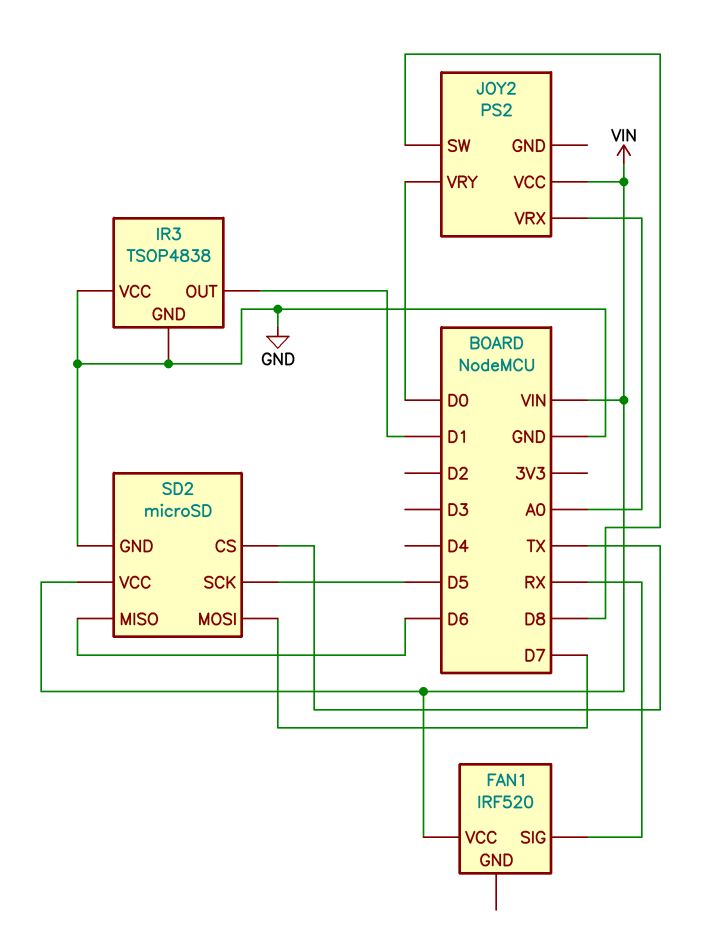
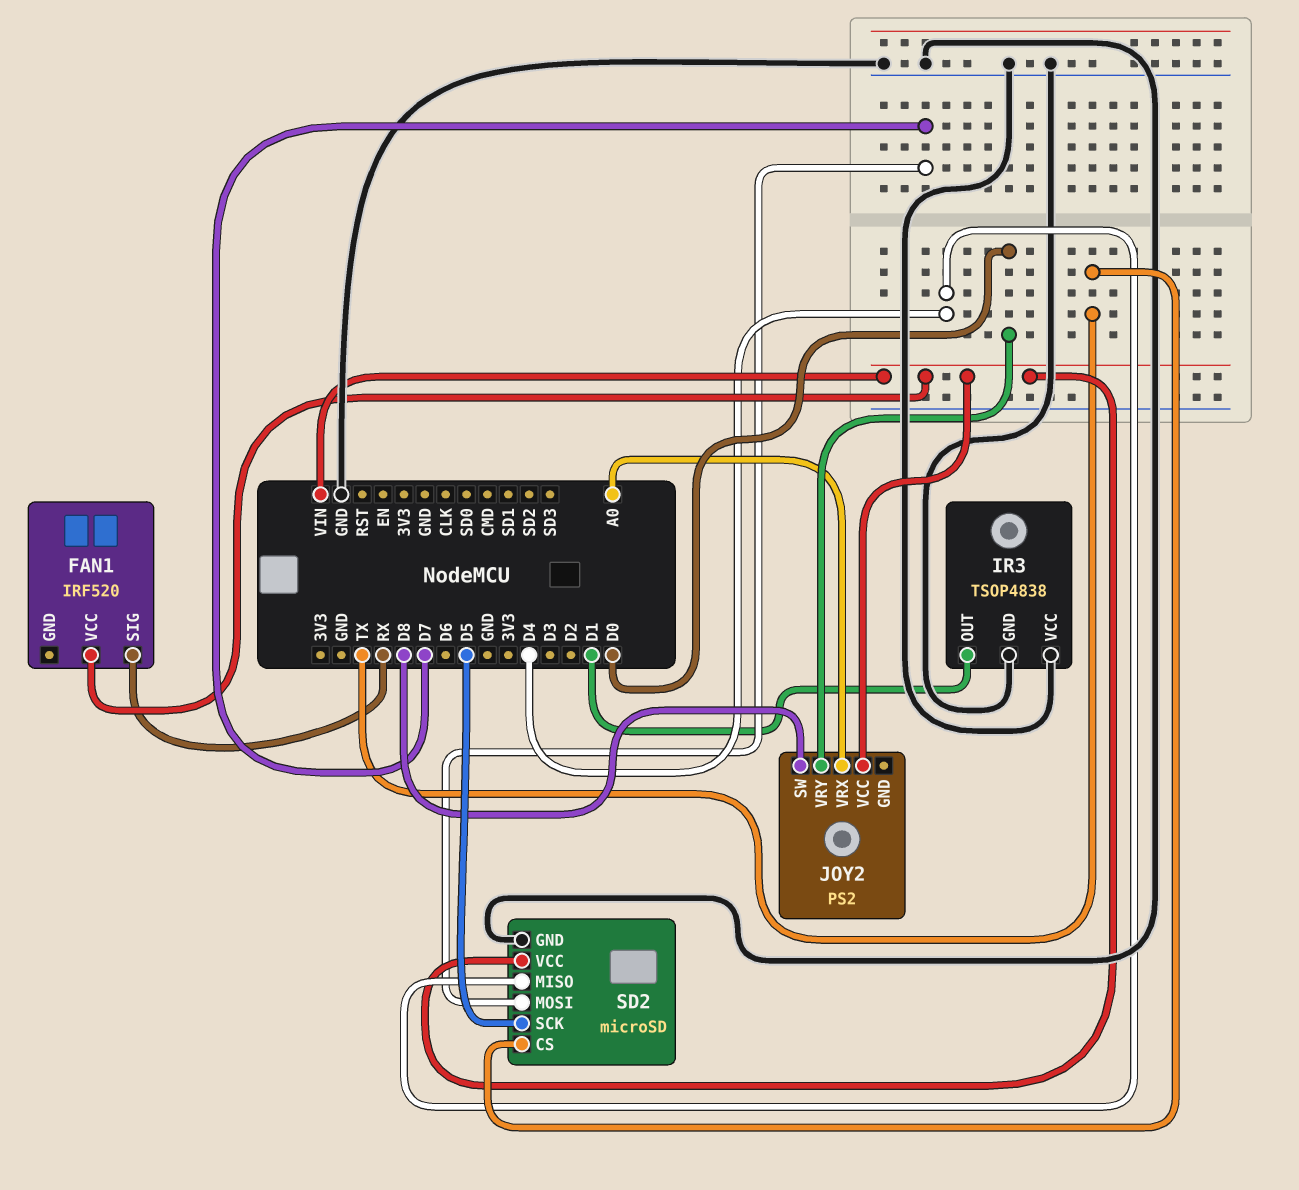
SD2 pin MISO: D6 -> D4

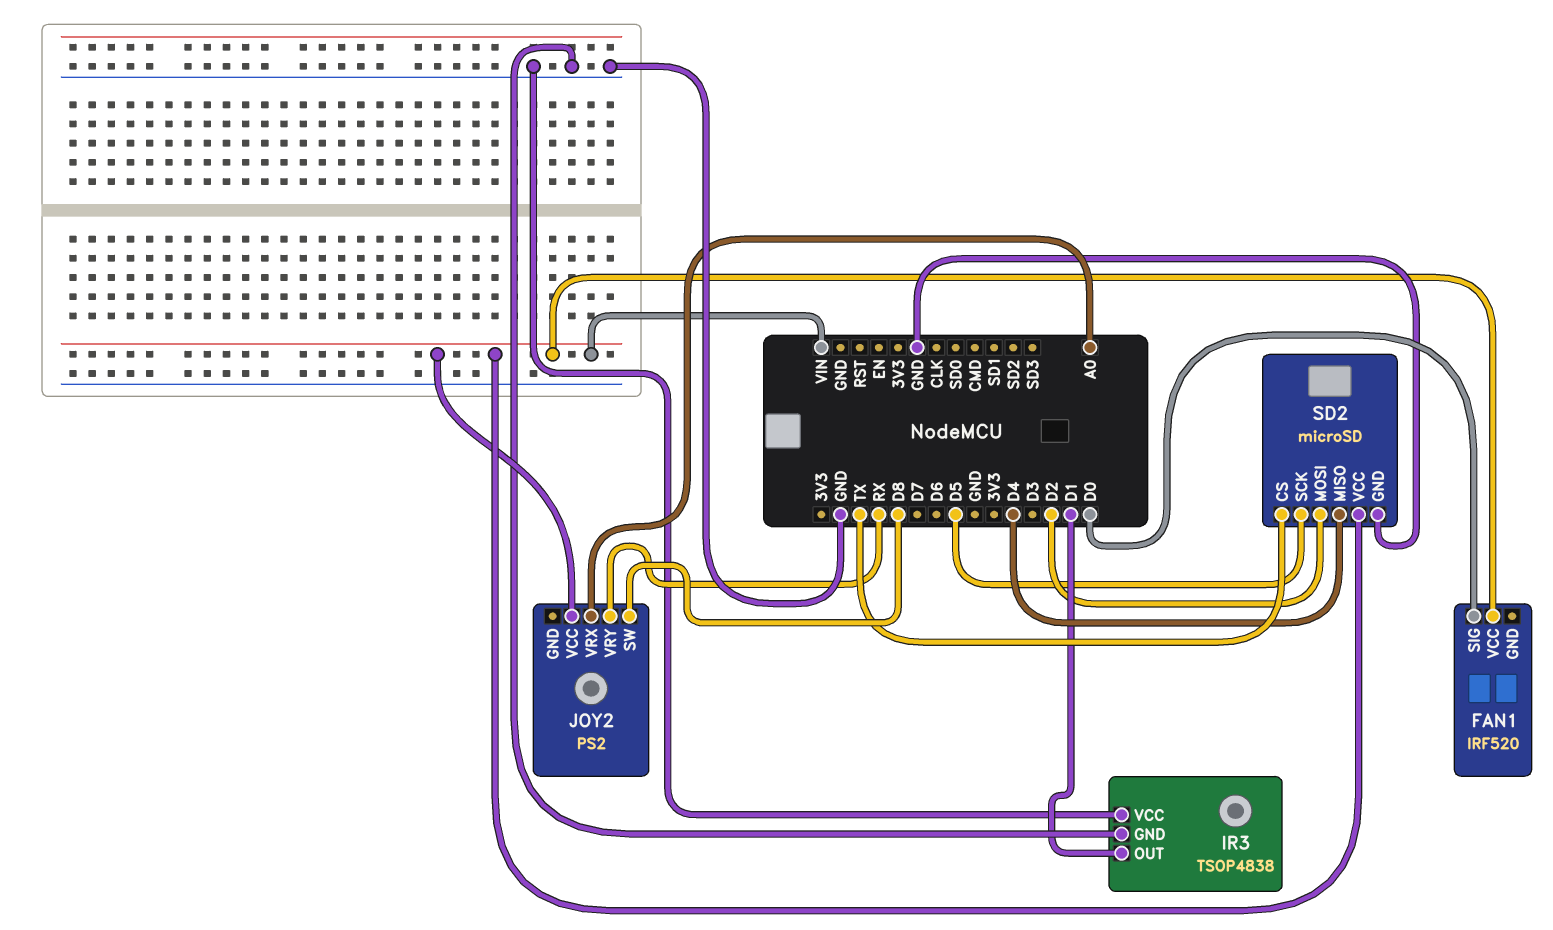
FAN1 pin SIG: RX -> D0
JOY2 pin VRY: D0 -> RX
SD2 pin MOSI: D7 -> D2

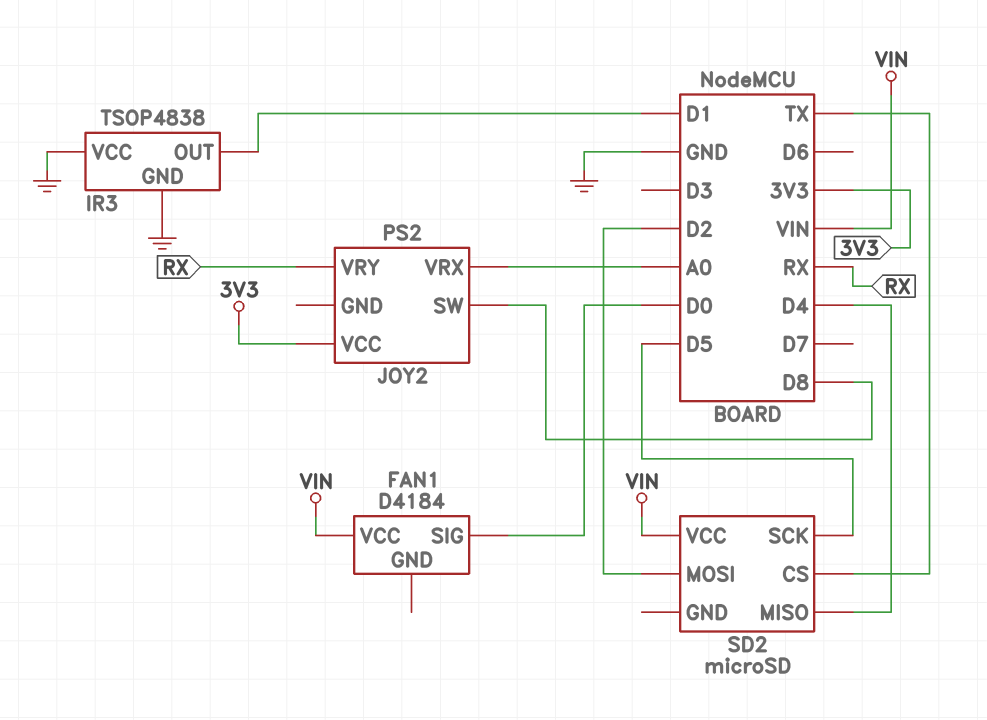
FAN1: IRF520 -> D4184
JOY2 pin VCC: VIN -> 3V3
SD2 pin GND: GND -> none

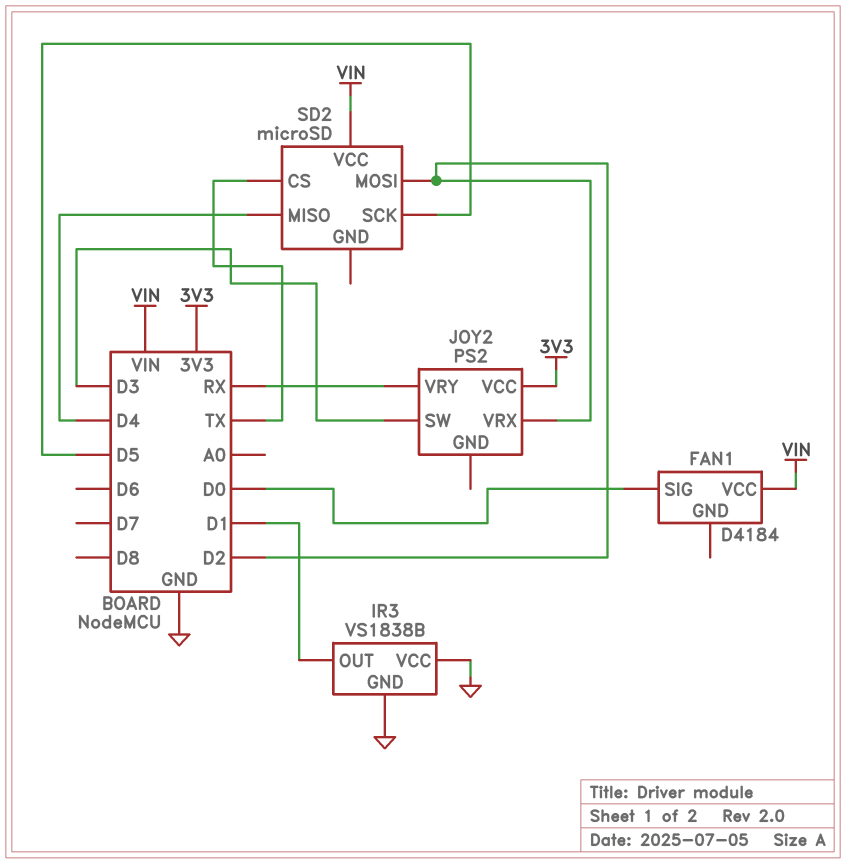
IR3: TSOP4838 -> VS1838B
JOY2 pin SW: D8 -> D3
JOY2 pin VRX: A0 -> D2

